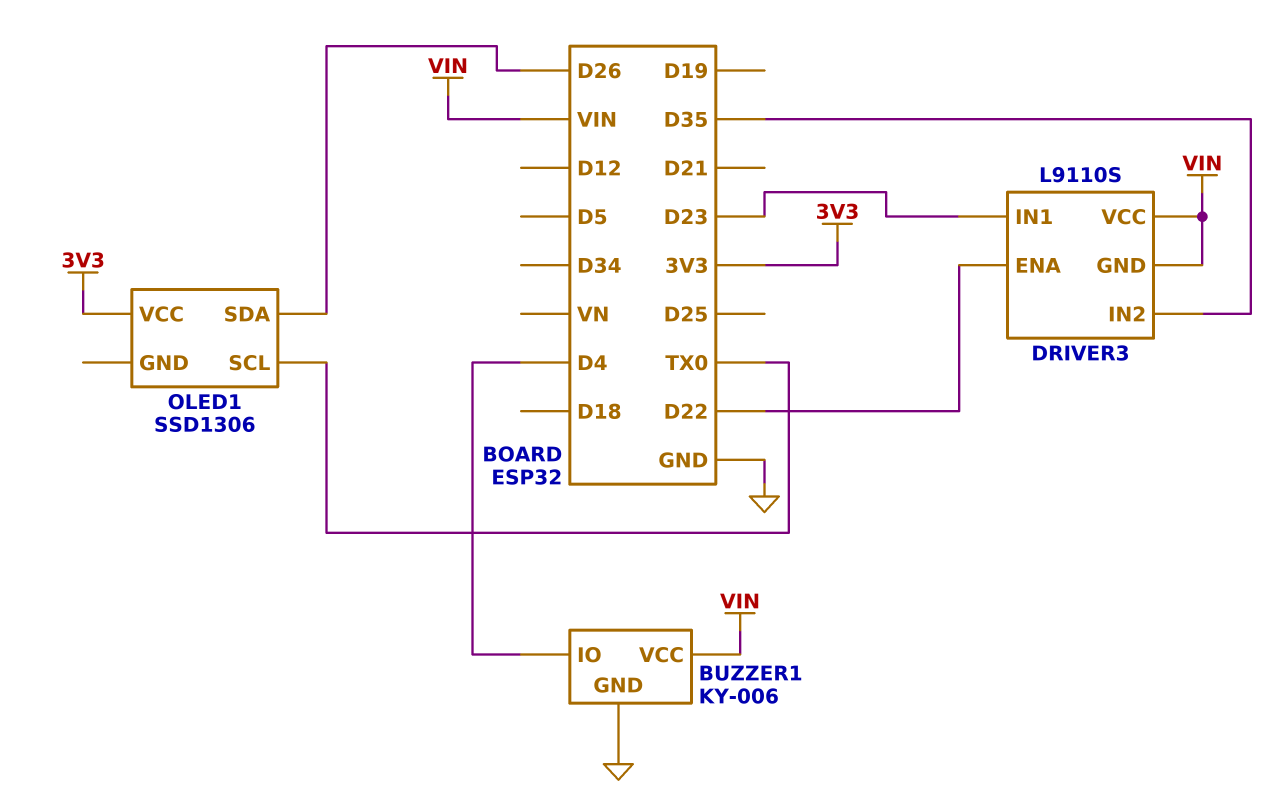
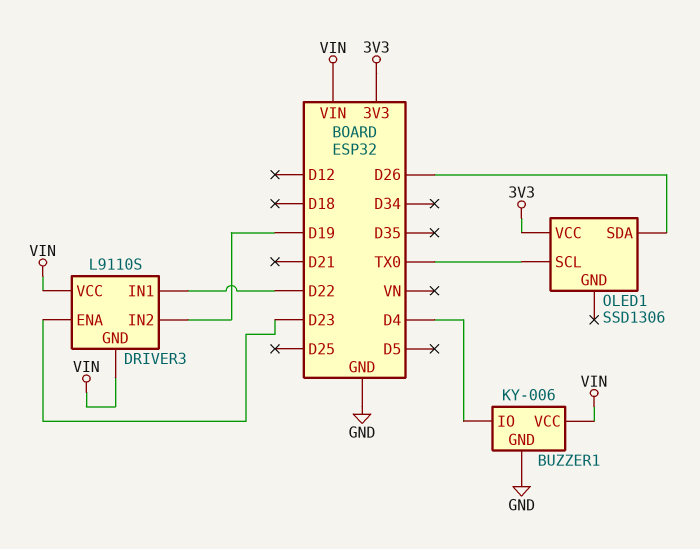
DRIVER3 pin ENA: D22 -> D23
DRIVER3 pin IN1: D23 -> D22
DRIVER3 pin IN2: D35 -> D19

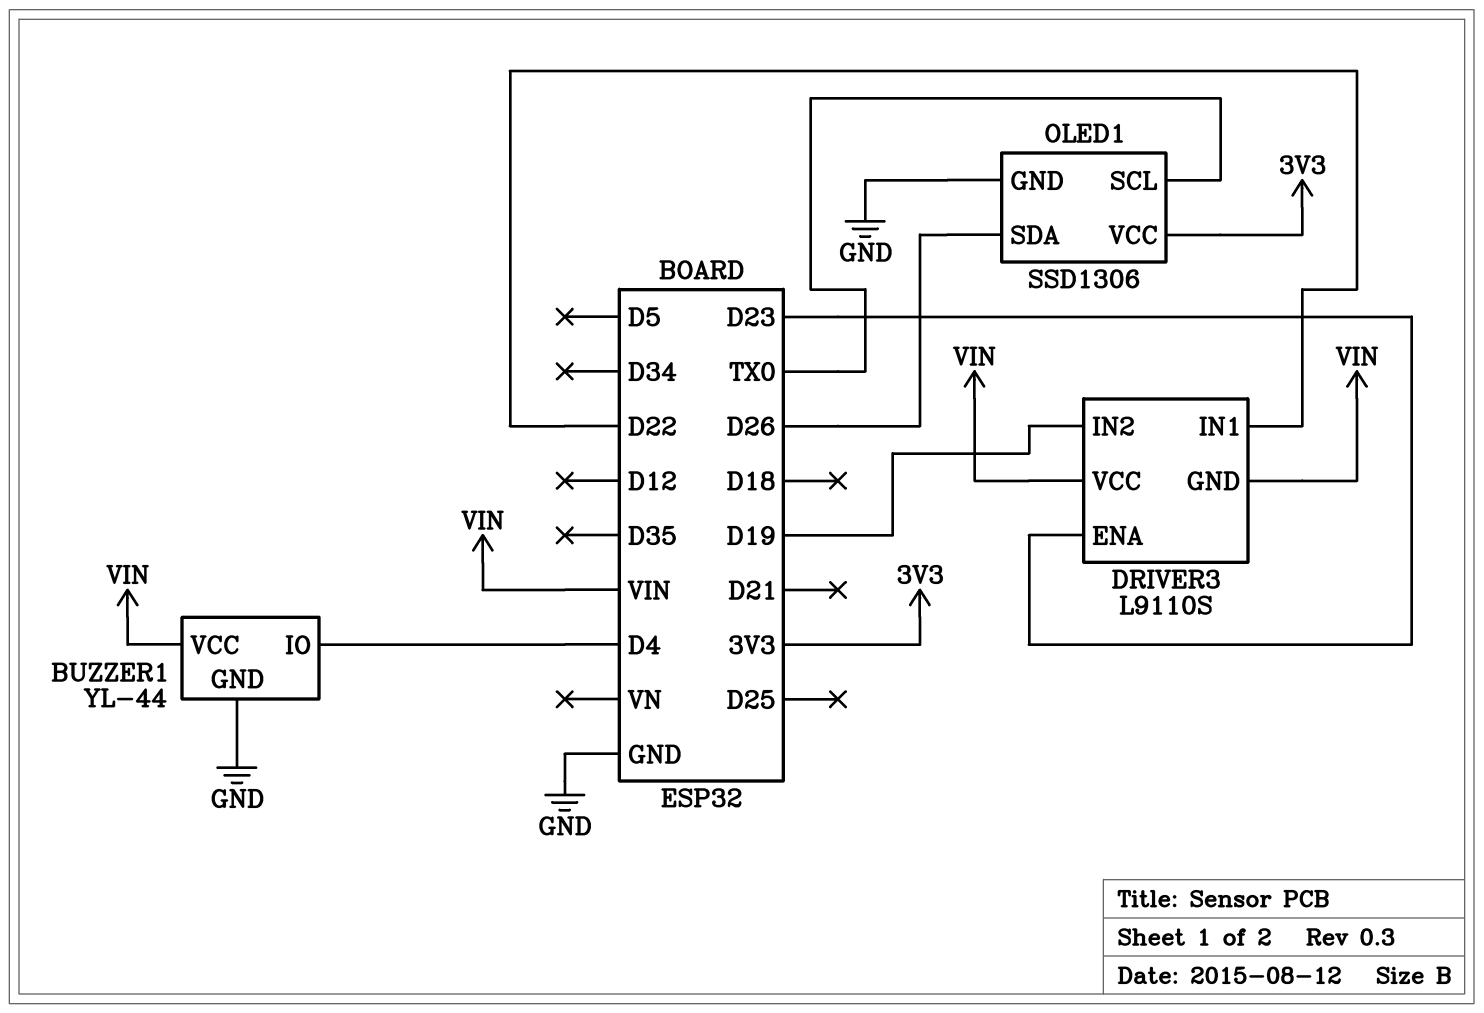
BUZZER1: KY-006 -> YL-44
OLED1 pin GND: none -> GND

